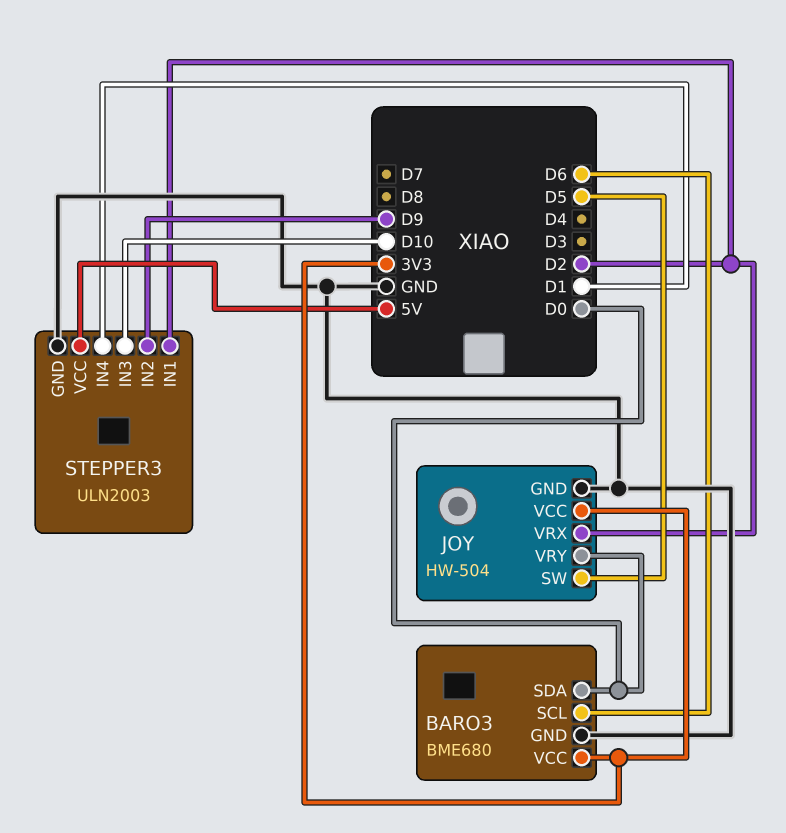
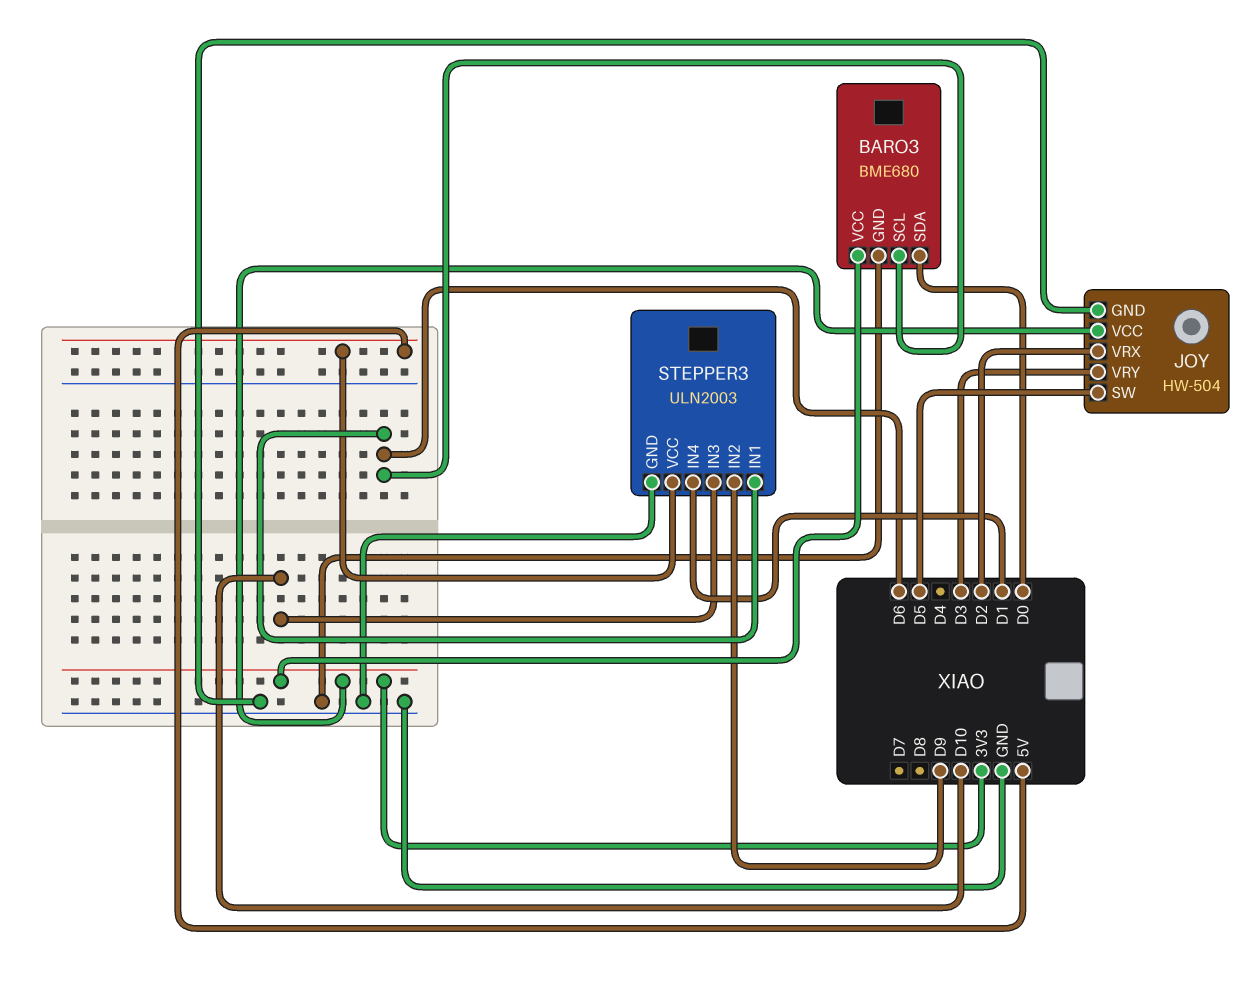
JOY pin VRY: D0 -> D3
STEPPER3 pin IN1: D2 -> D6

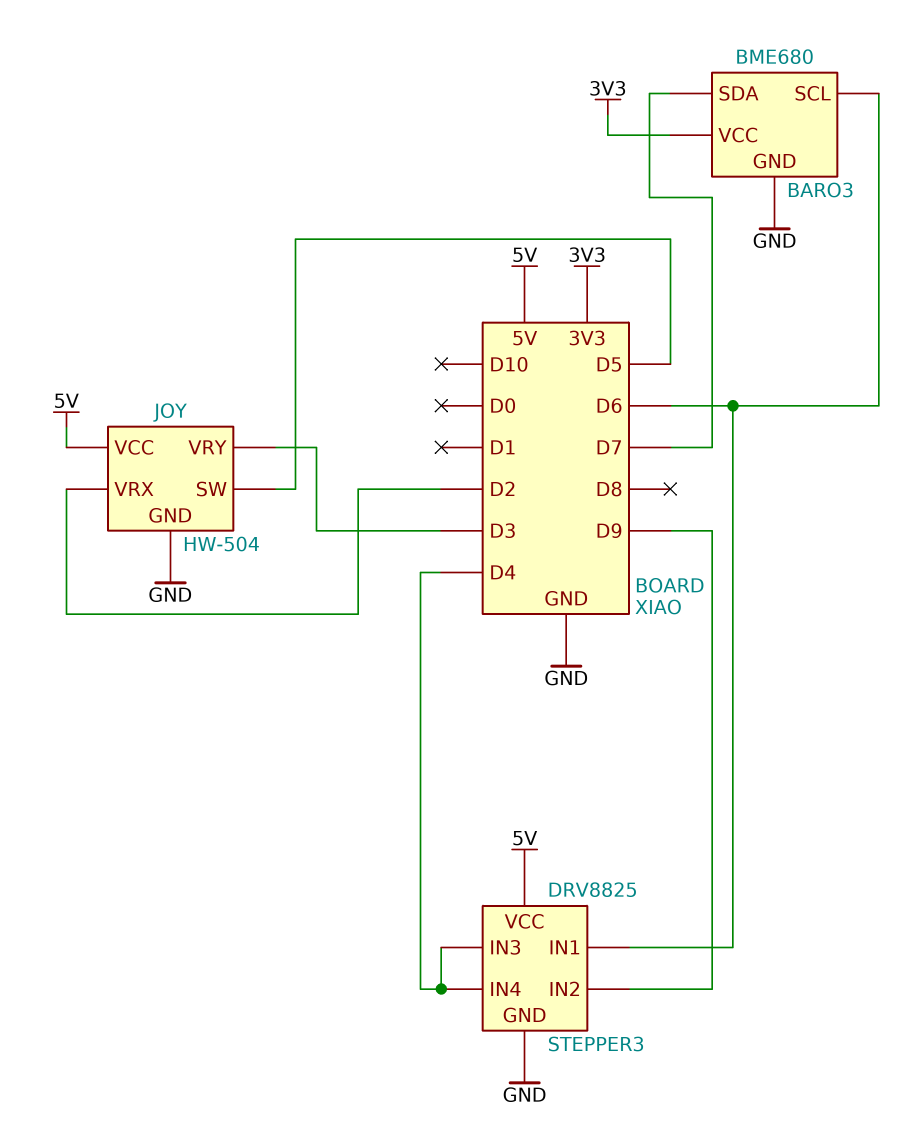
BARO3 pin SDA: D0 -> D7
JOY pin VCC: 3V3 -> 5V
STEPPER3: ULN2003 -> DRV8825
STEPPER3 pin IN3: D10 -> D4
STEPPER3 pin IN4: D1 -> D4

